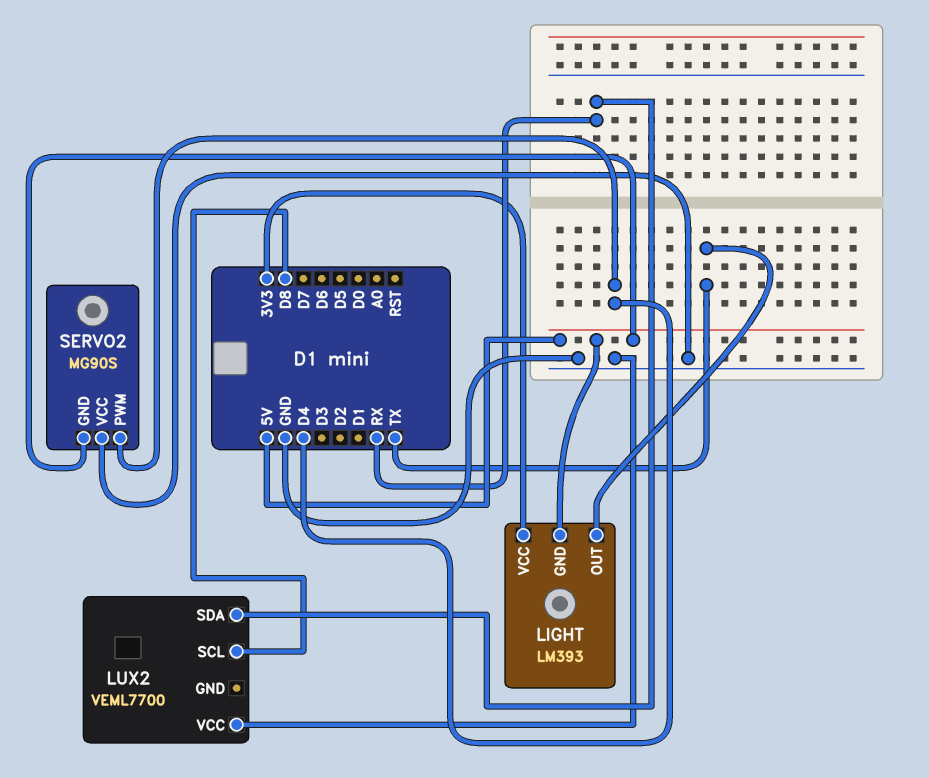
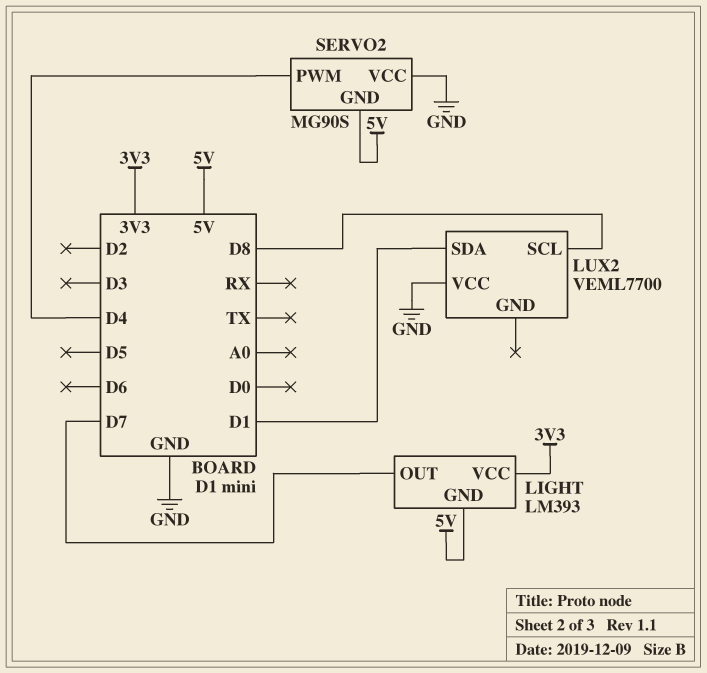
LIGHT pin OUT: TX -> D7
LUX2 pin SDA: RX -> D1

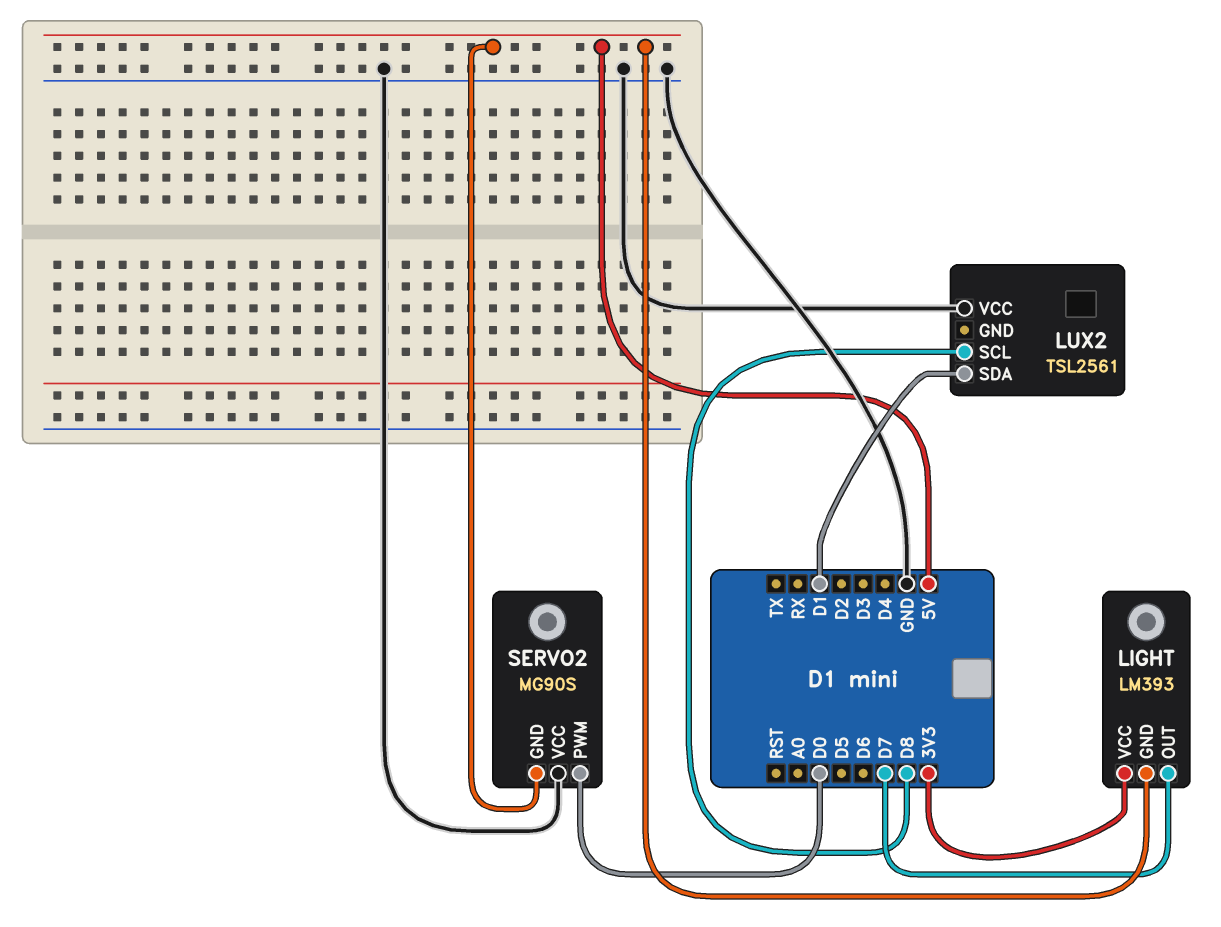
LUX2: VEML7700 -> TSL2561
SERVO2 pin PWM: D4 -> D0

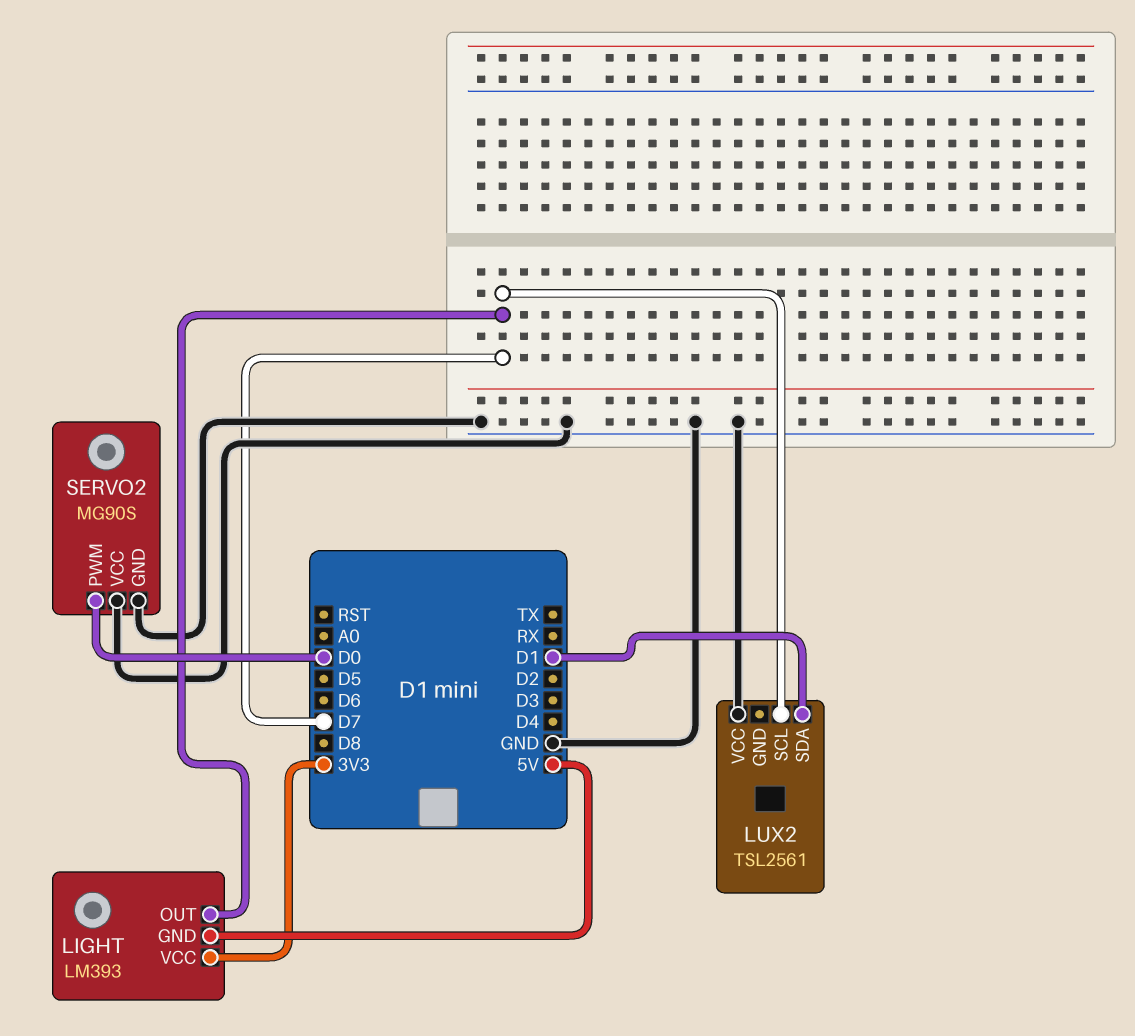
LUX2 pin SCL: D8 -> D7
SERVO2 pin GND: 5V -> GND

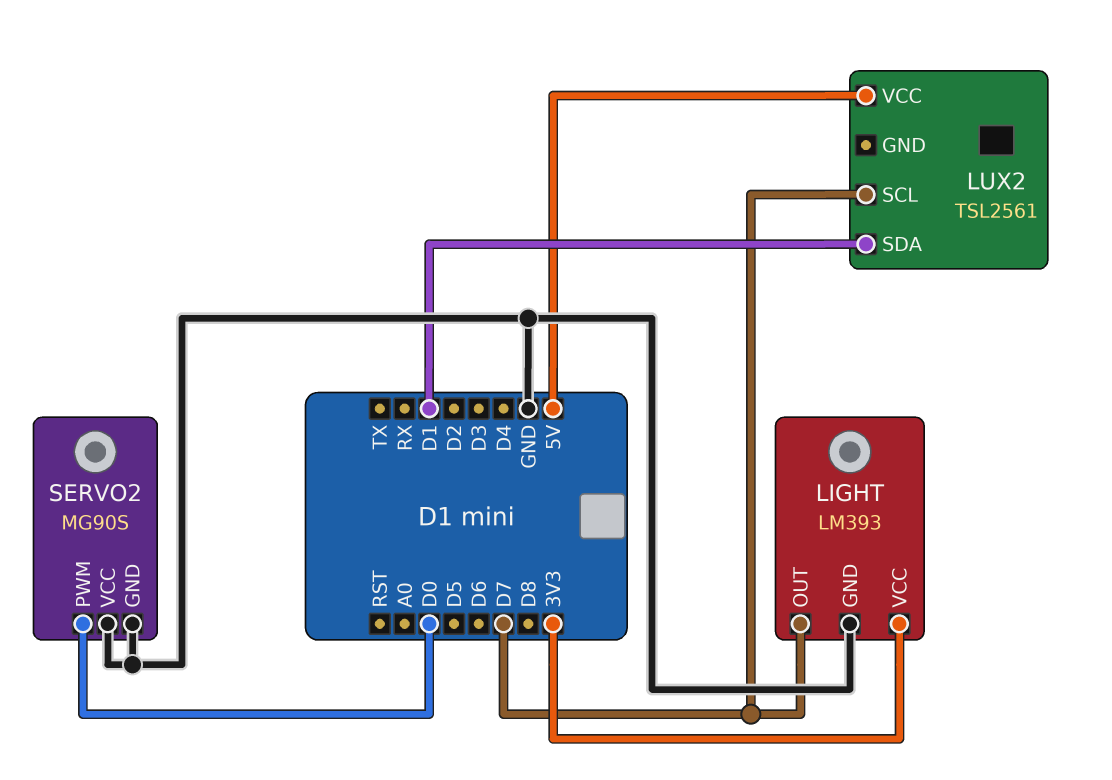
LIGHT pin GND: 5V -> GND
LUX2 pin VCC: GND -> 5V

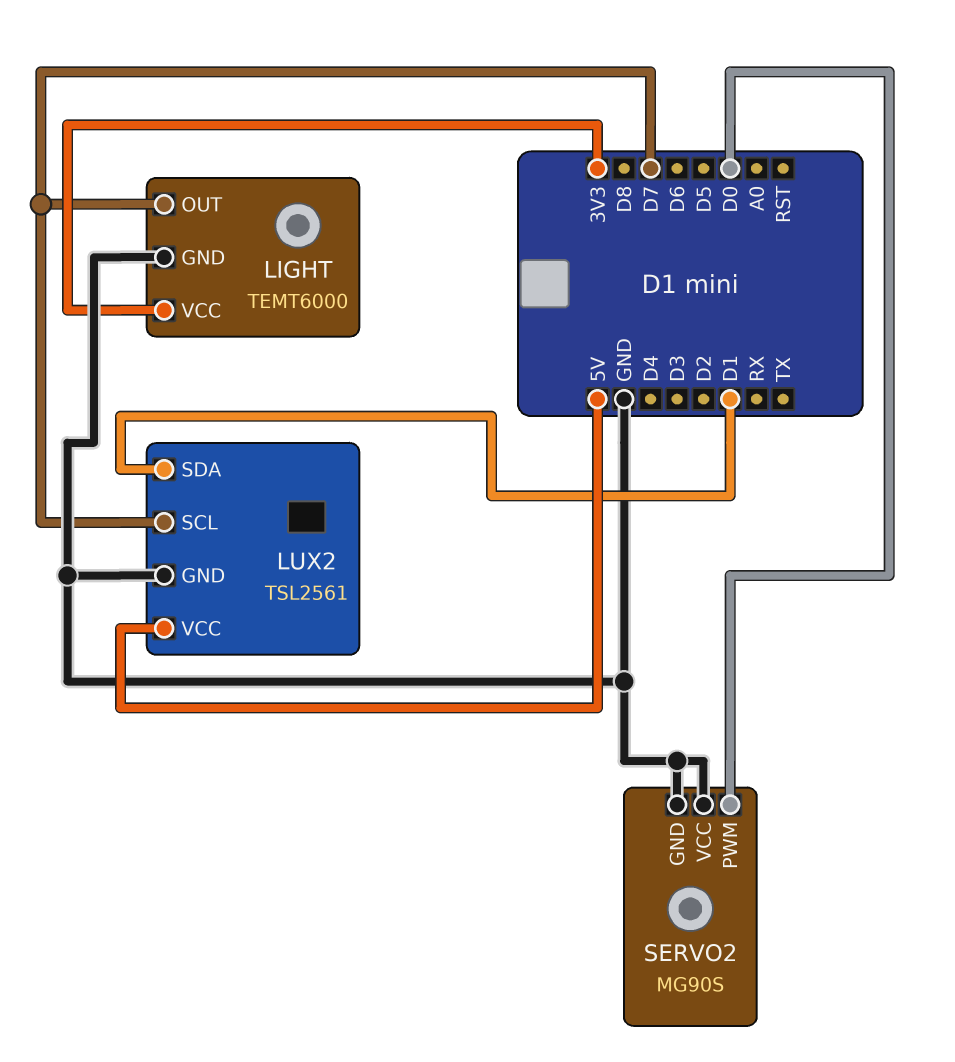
LIGHT: LM393 -> TEMT6000
LUX2 pin GND: none -> GND

